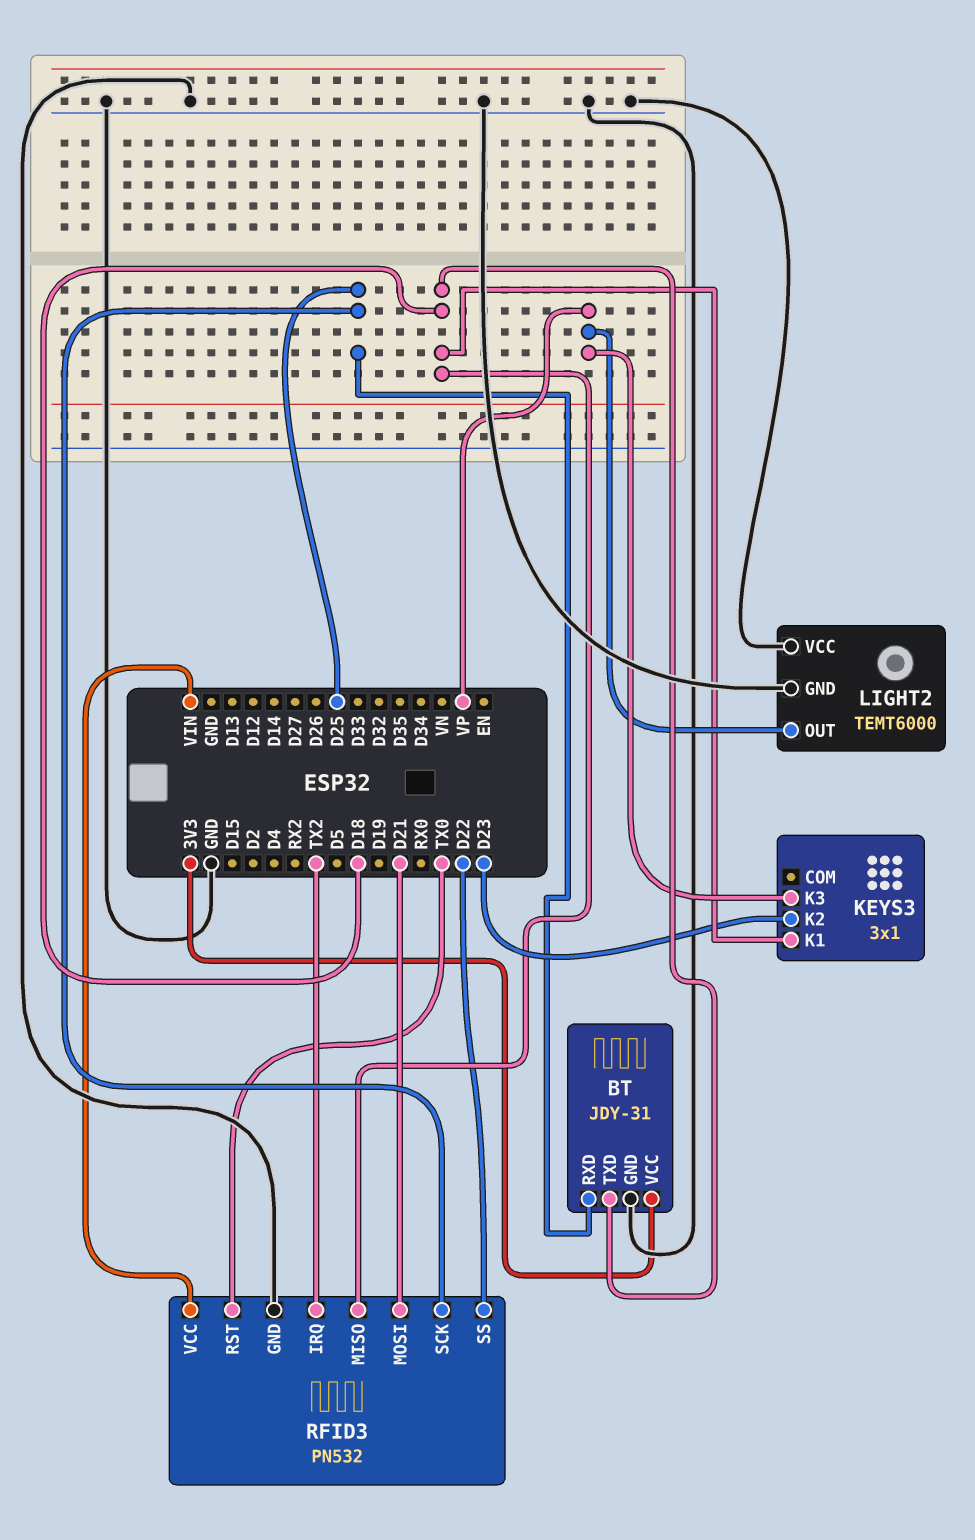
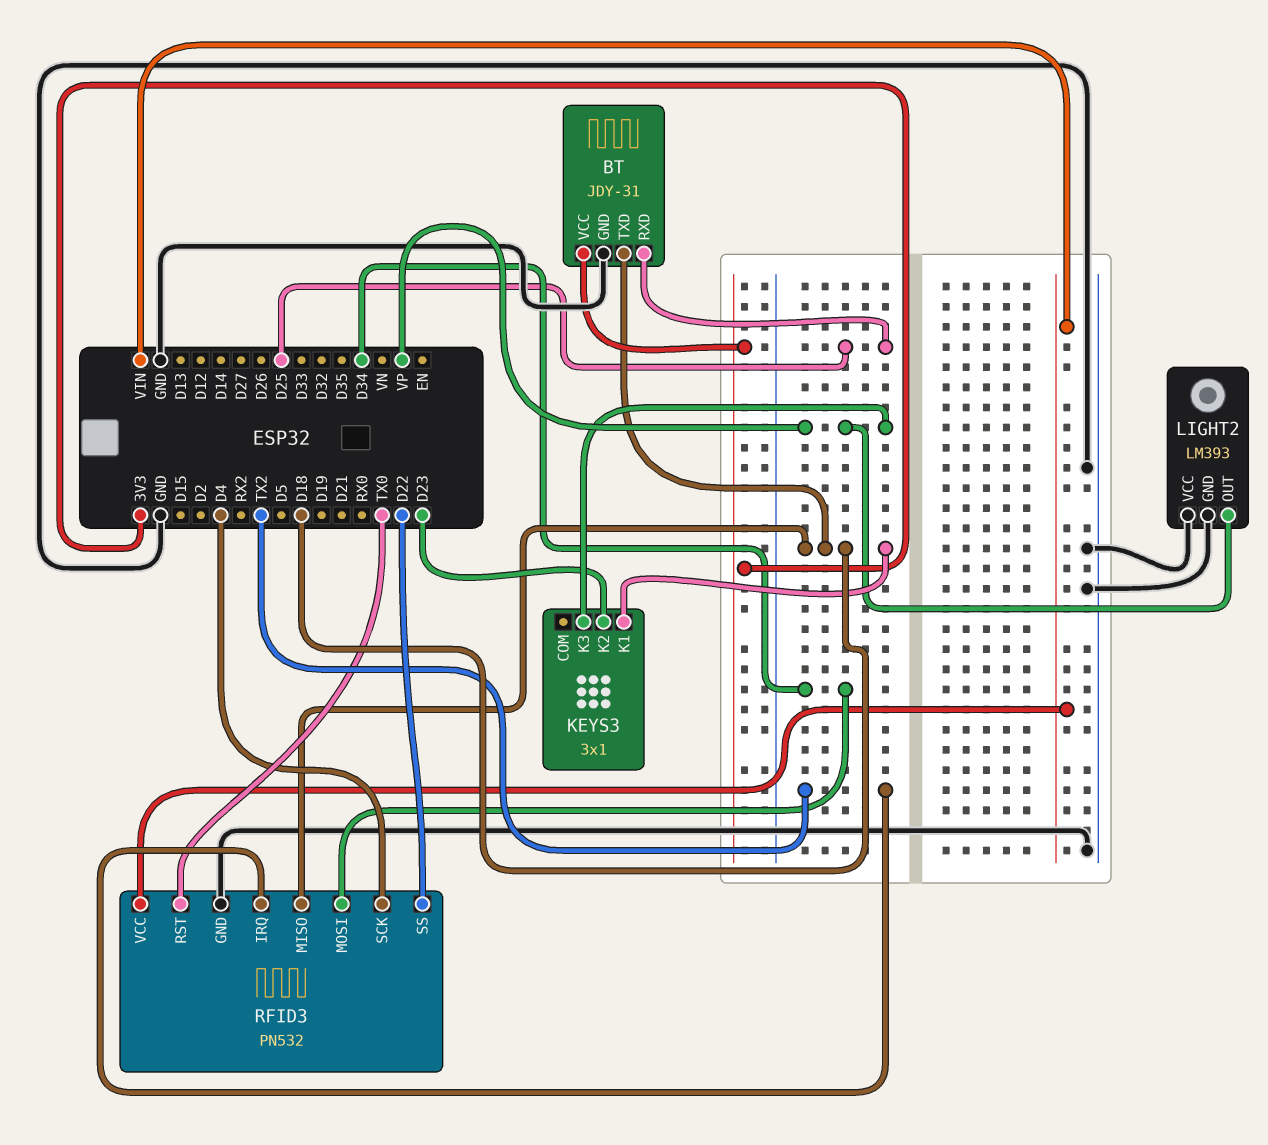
LIGHT2: TEMT6000 -> LM393
RFID3 pin MOSI: D21 -> D34
RFID3 pin SCK: D25 -> D4

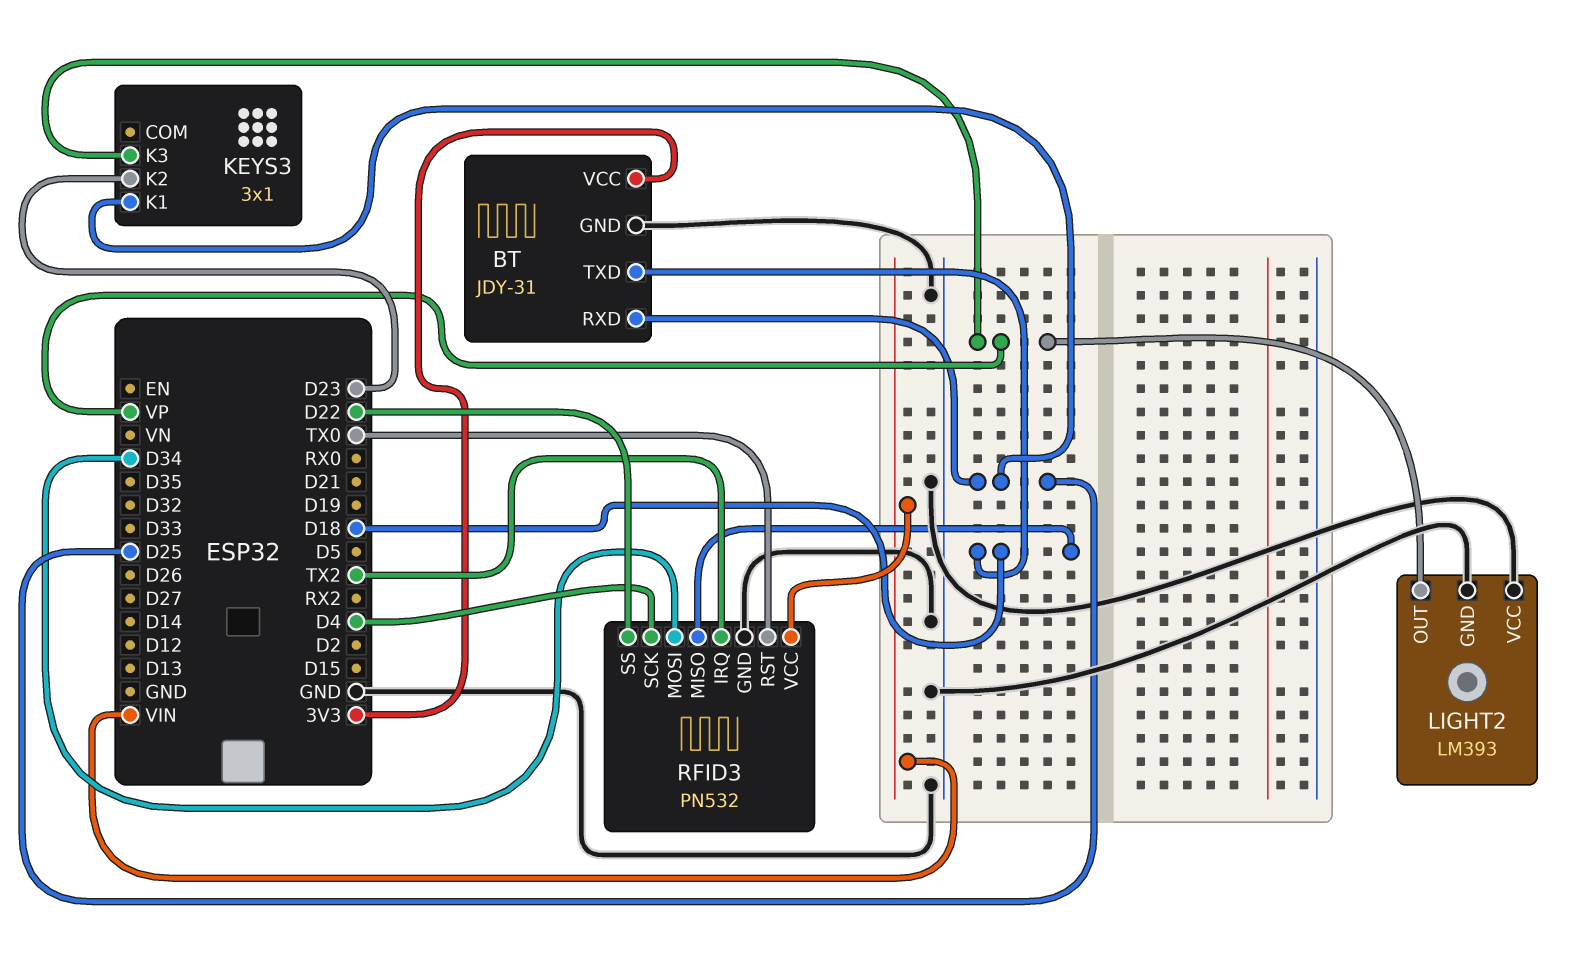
KEYS3 pin K1: D18 -> D25

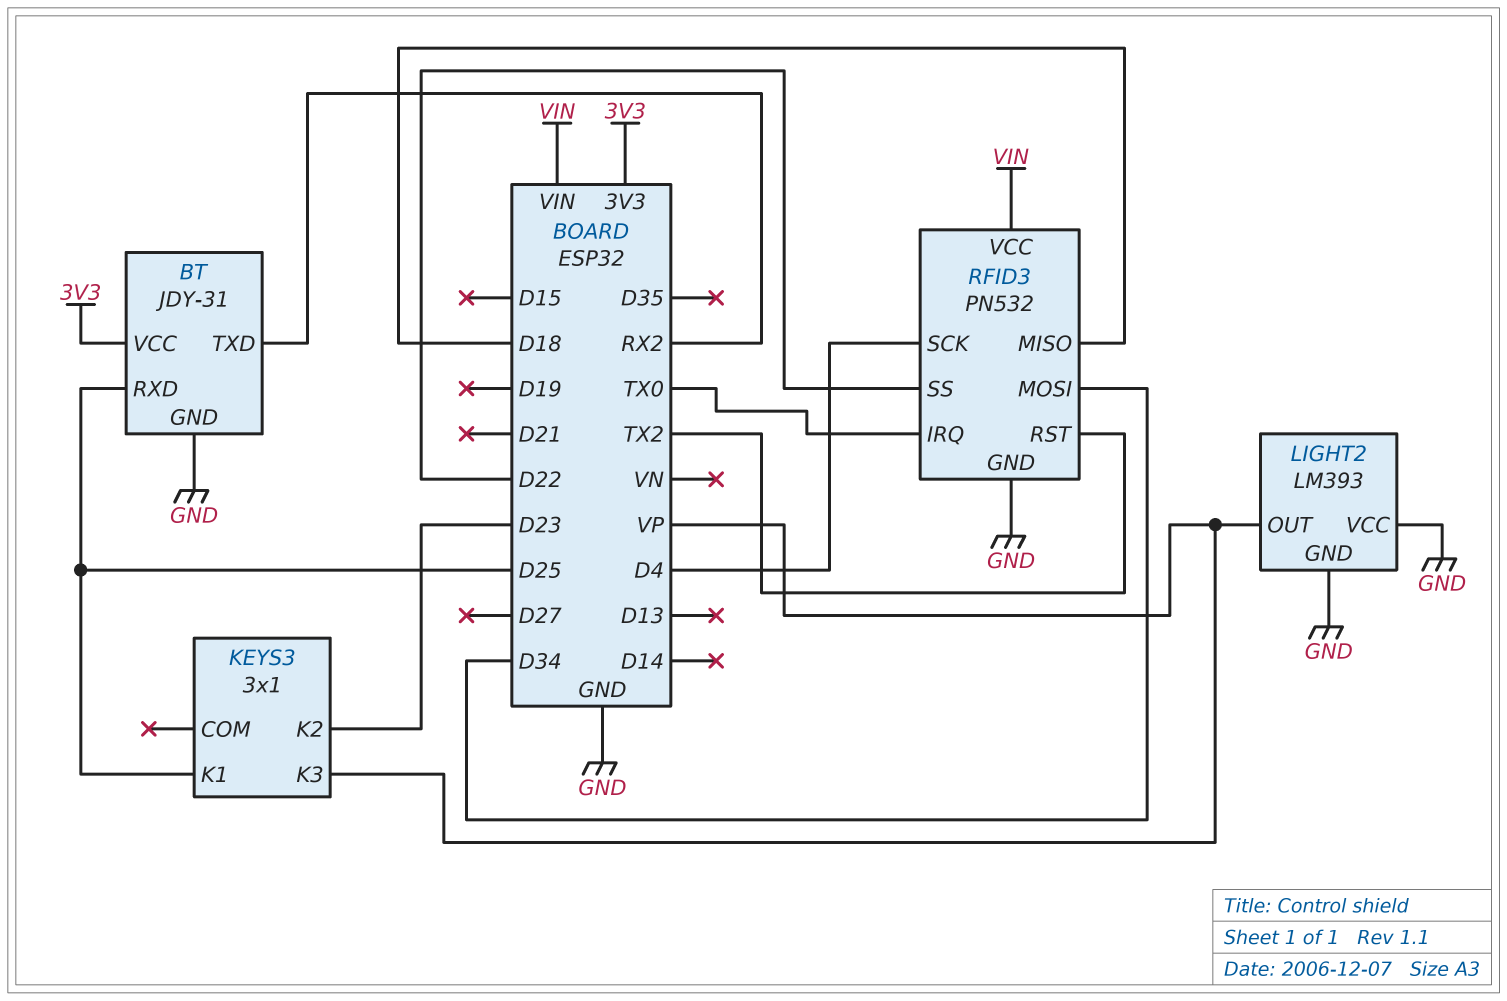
BT pin TXD: D18 -> RX2
RFID3 pin IRQ: TX2 -> TX0
RFID3 pin RST: TX0 -> TX2

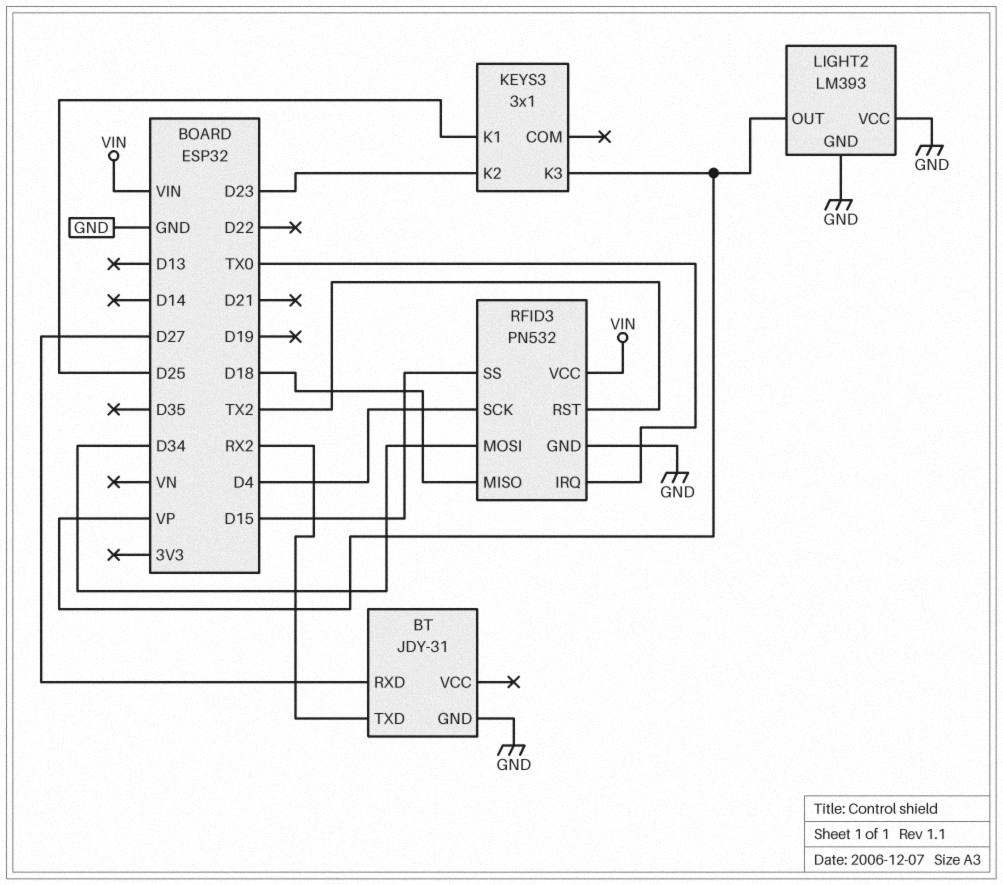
BT pin RXD: D25 -> D27
BT pin VCC: 3V3 -> none
RFID3 pin SS: D22 -> D15

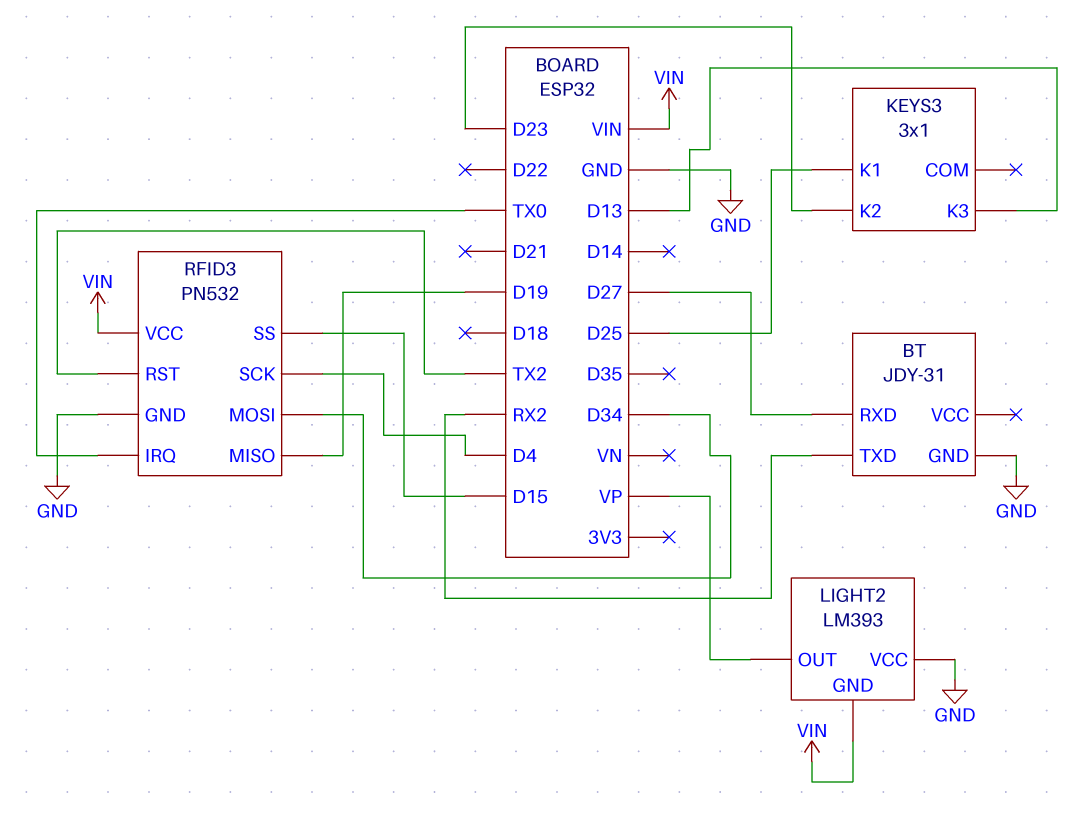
KEYS3 pin K3: VP -> D13
LIGHT2 pin GND: GND -> VIN
RFID3 pin MISO: D18 -> D19

